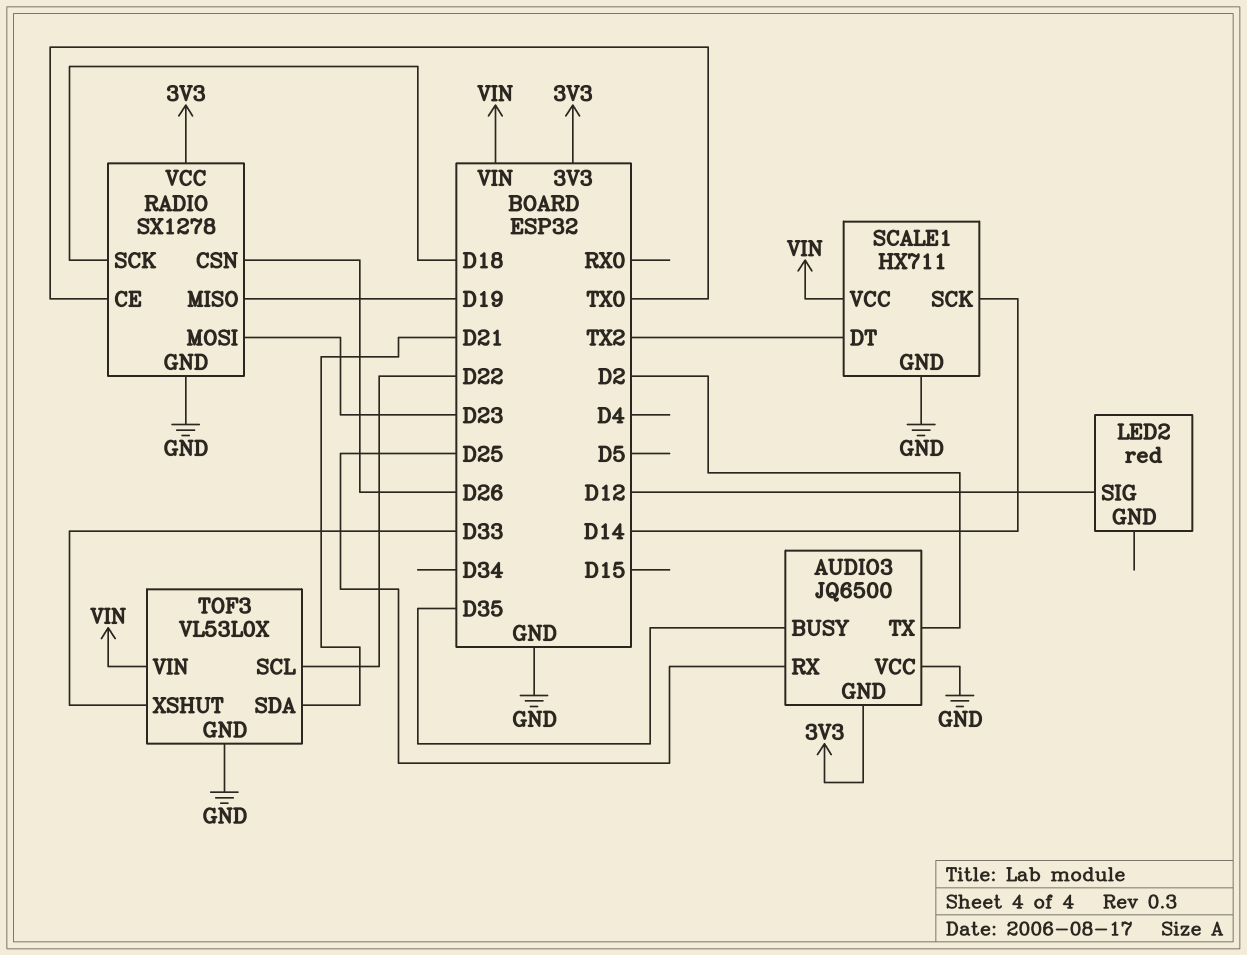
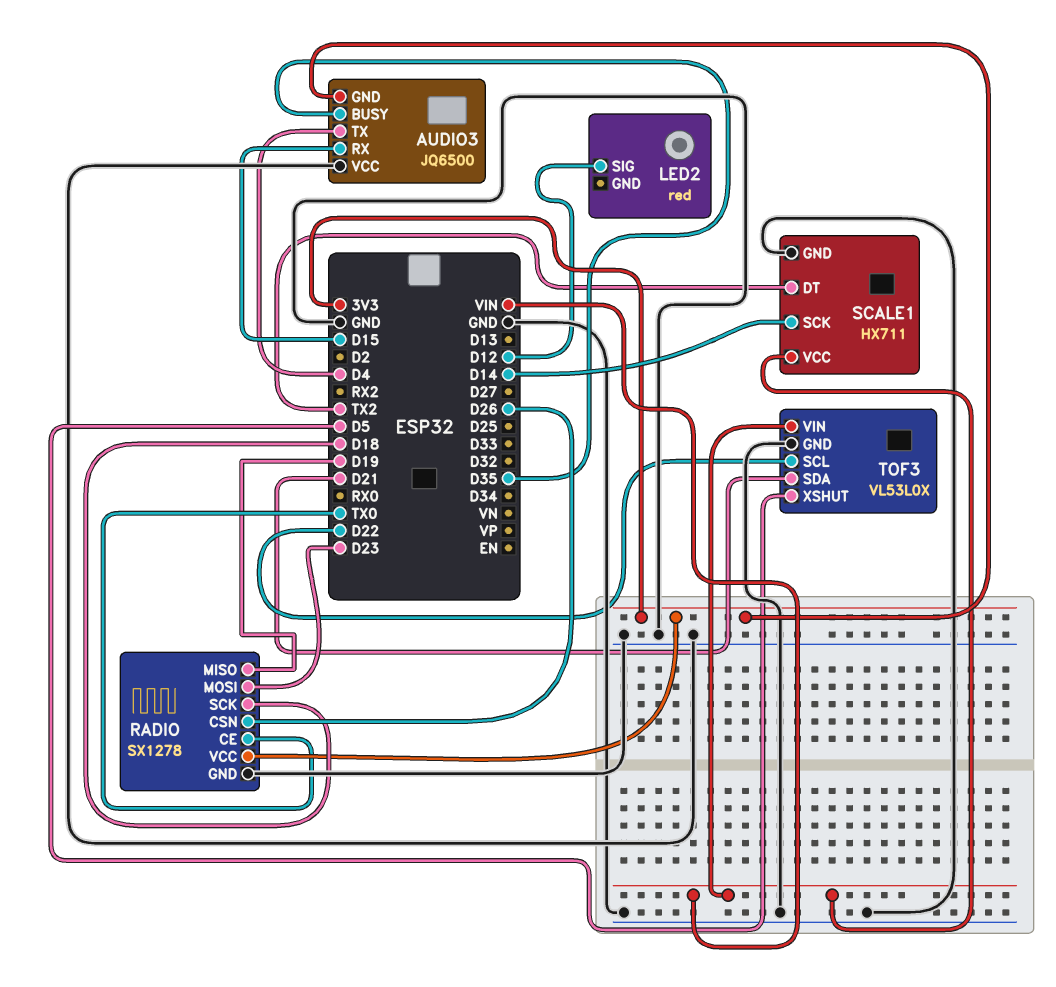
AUDIO3 pin RX: D25 -> D15
AUDIO3 pin TX: D2 -> D4
TOF3 pin XSHUT: D33 -> D5

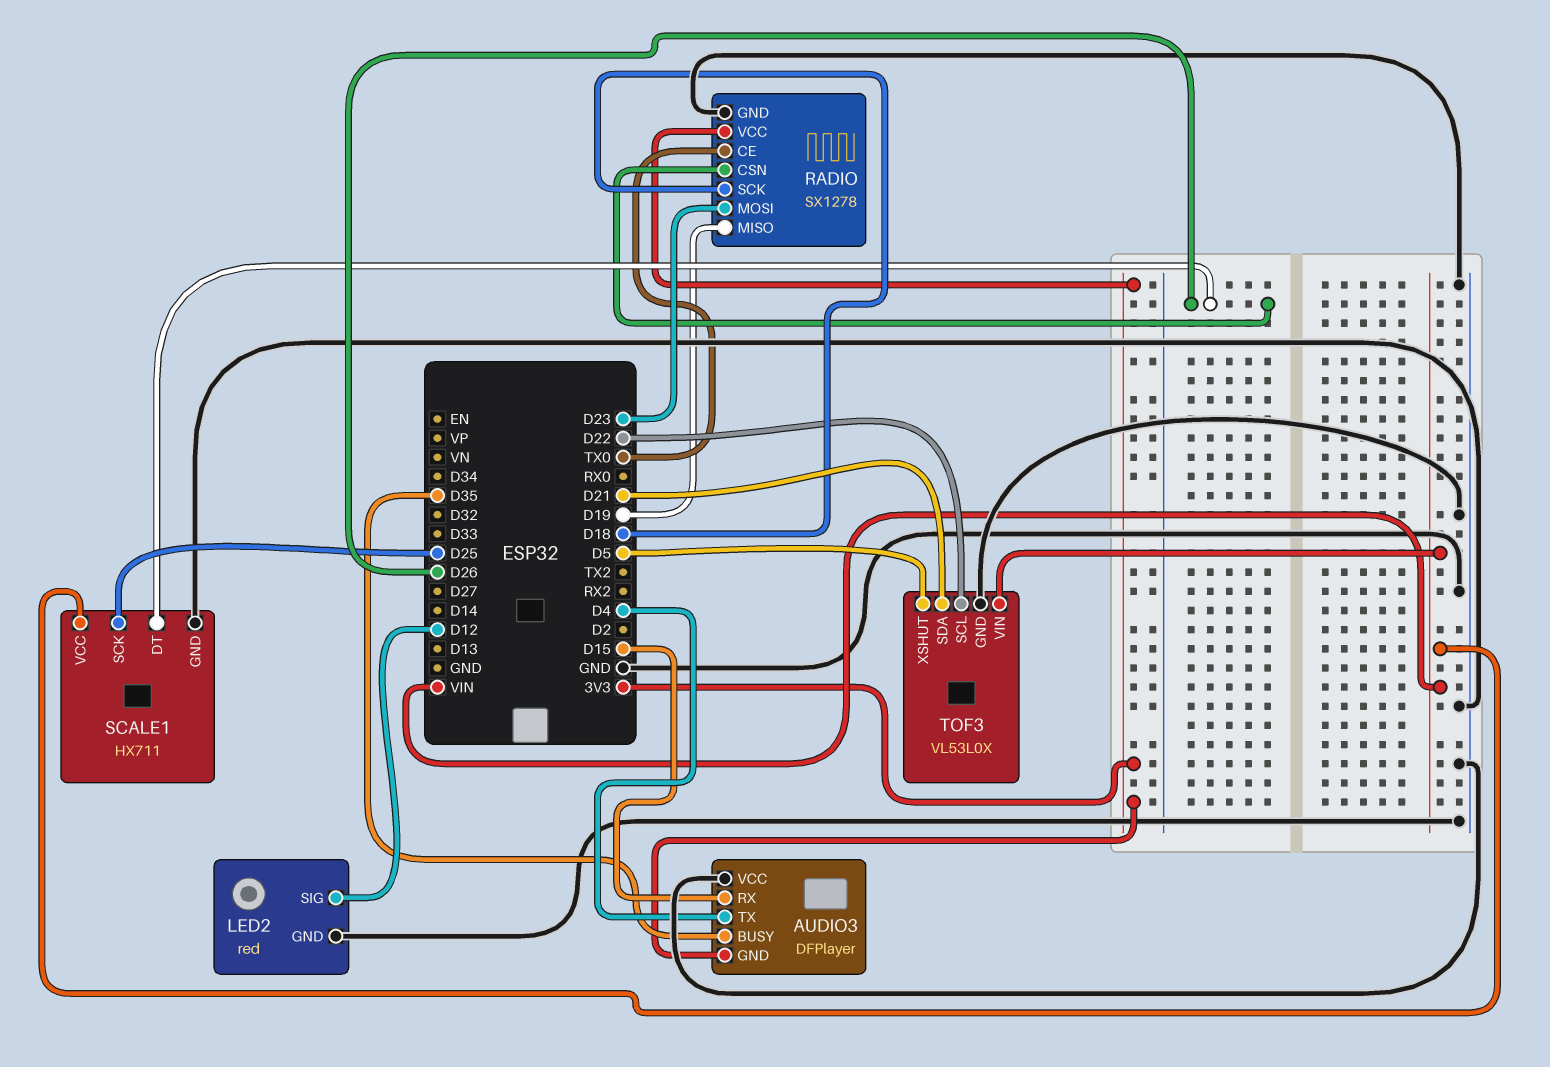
AUDIO3: JQ6500 -> DFPlayer
LED2 pin GND: none -> GND
SCALE1 pin DT: TX2 -> D26
SCALE1 pin SCK: D14 -> D25

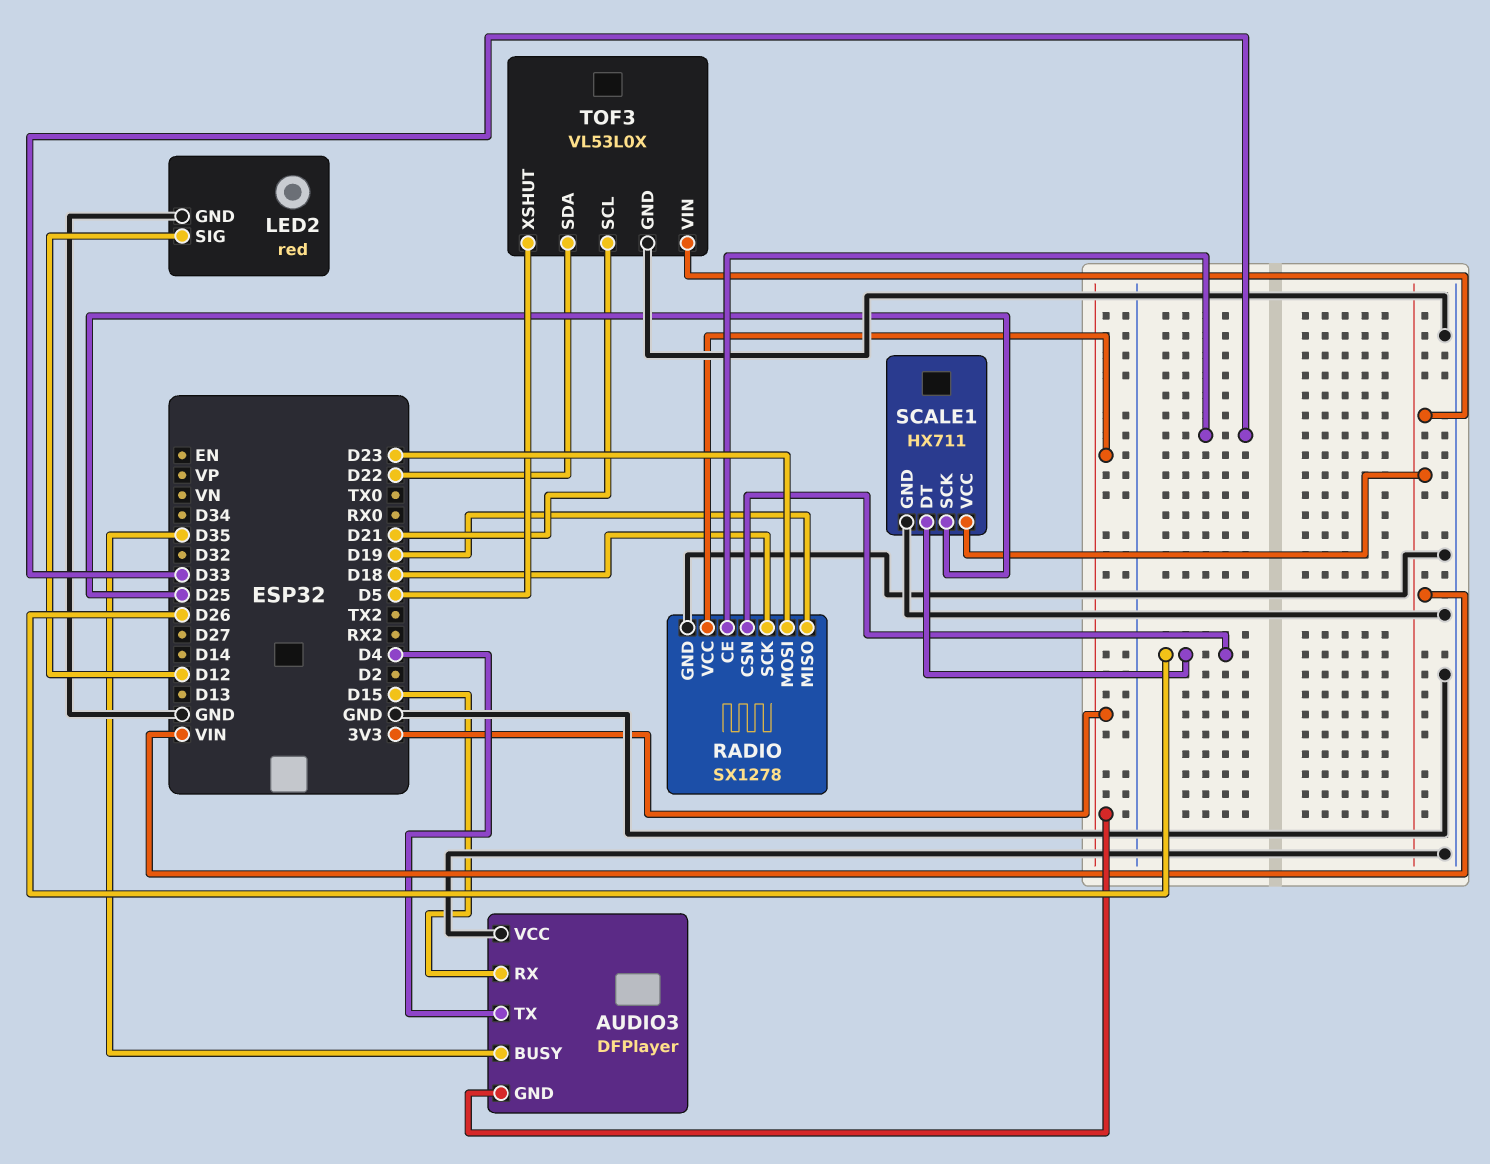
RADIO pin CE: TX0 -> D33
TOF3 pin SCL: D22 -> D21
TOF3 pin SDA: D21 -> D22

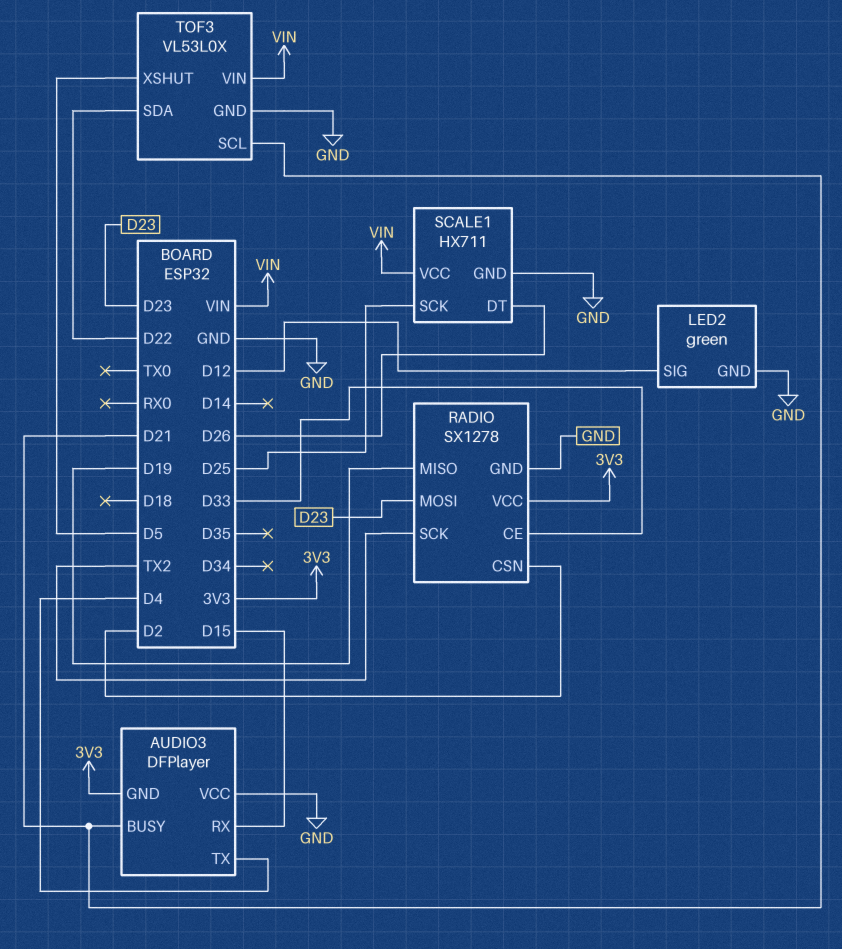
AUDIO3 pin BUSY: D35 -> D21
LED2: red -> green
RADIO pin CSN: D26 -> D2
RADIO pin SCK: D18 -> TX2

